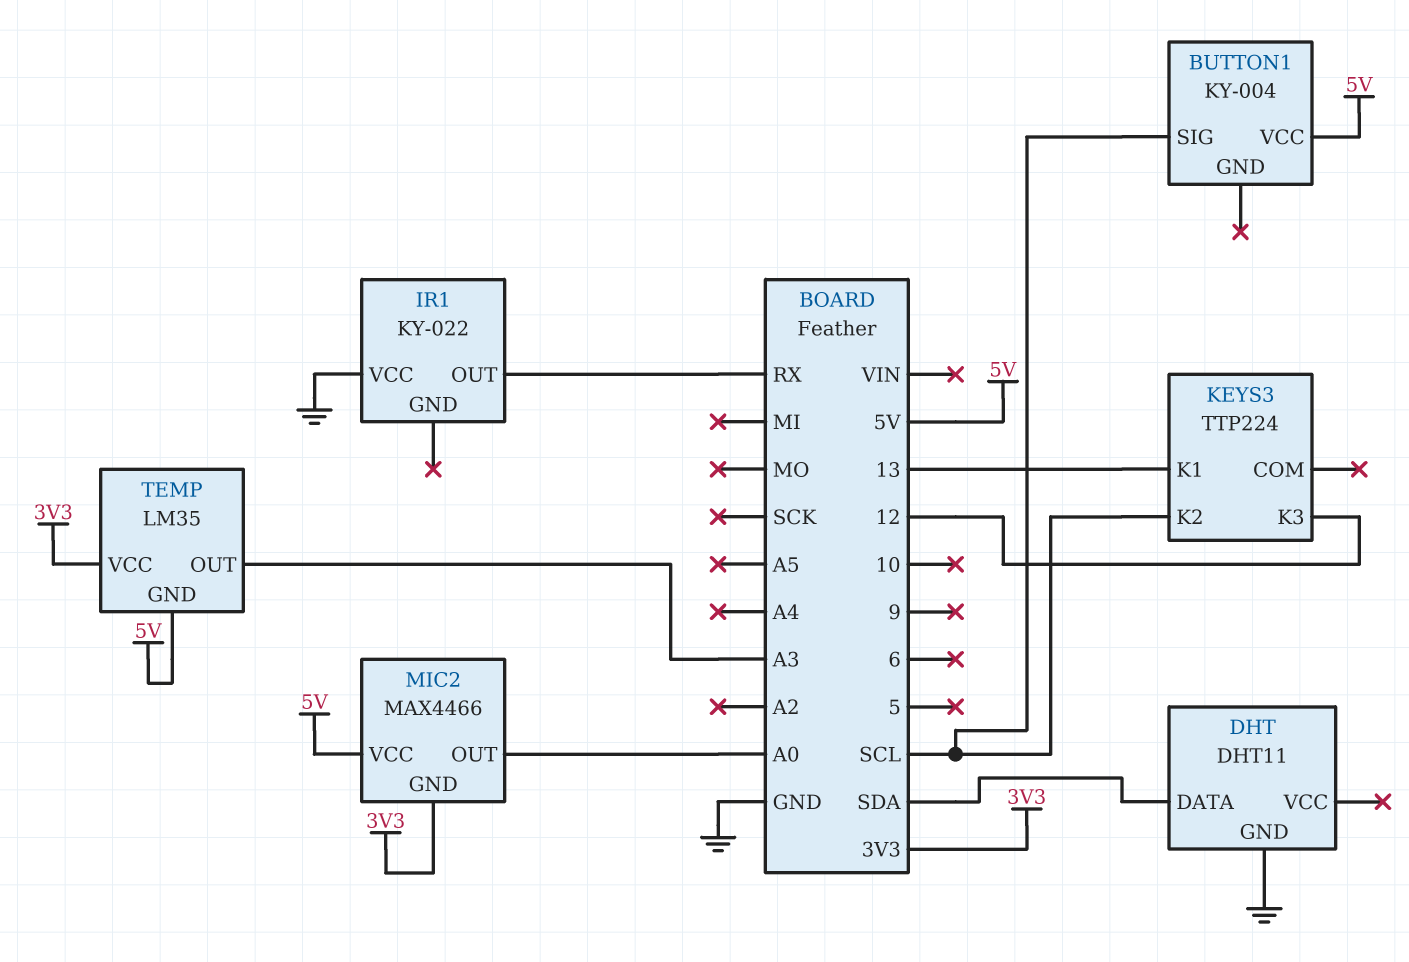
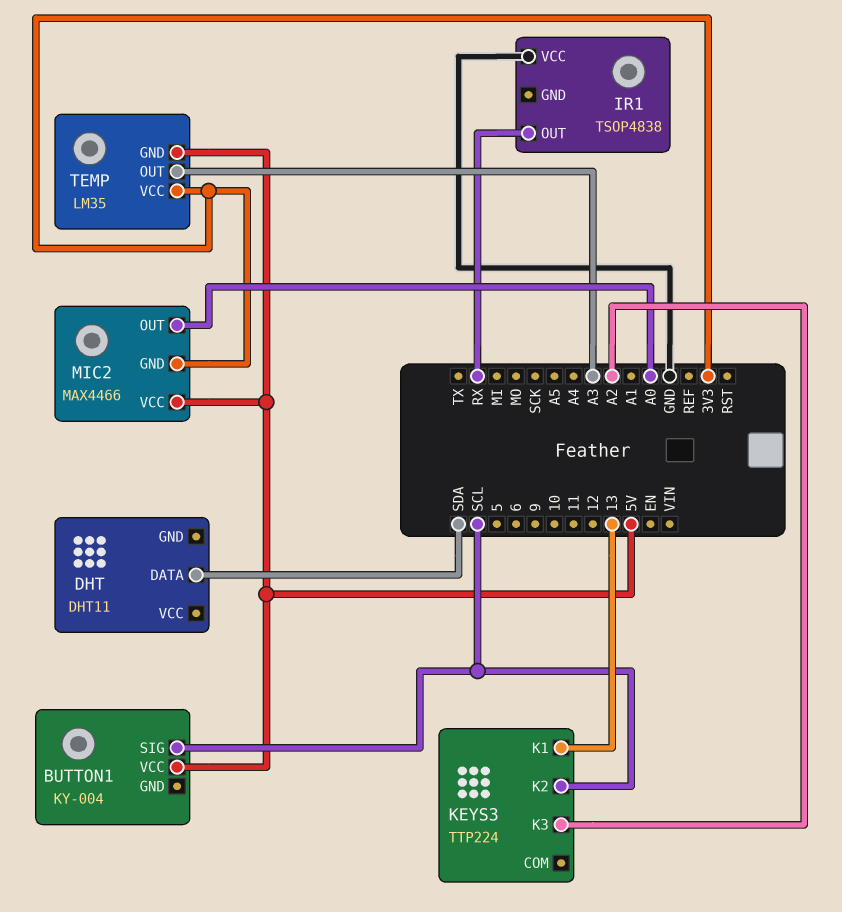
DHT pin GND: GND -> none
IR1: KY-022 -> TSOP4838
KEYS3 pin K3: 12 -> A2

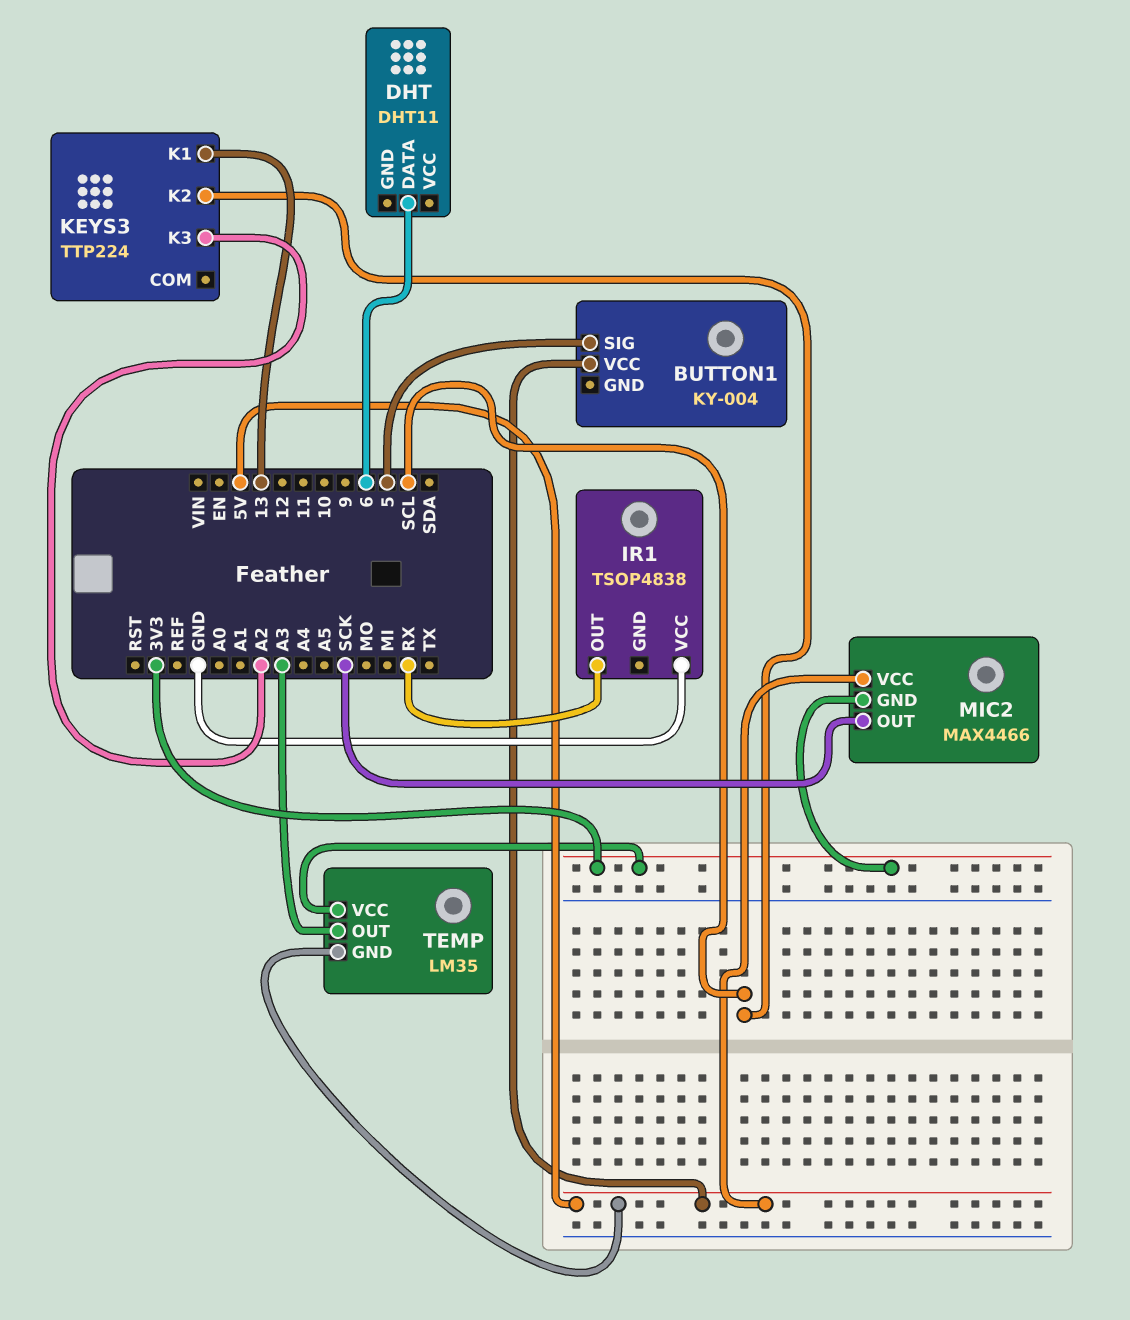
BUTTON1 pin SIG: SCL -> 5
DHT pin DATA: SDA -> 6
MIC2 pin OUT: A0 -> SCK

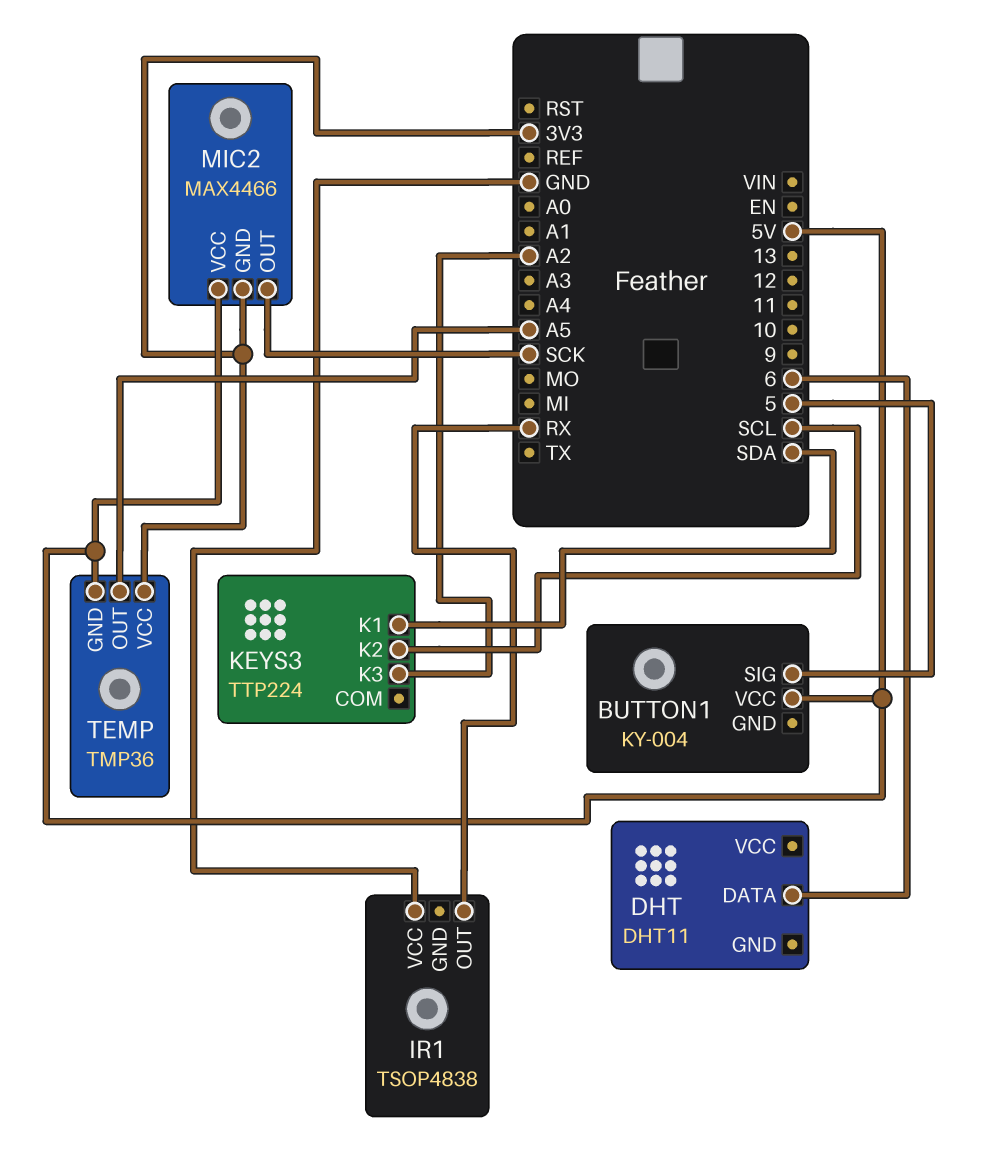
KEYS3 pin K1: 13 -> SDA
TEMP: LM35 -> TMP36
TEMP pin OUT: A3 -> A5

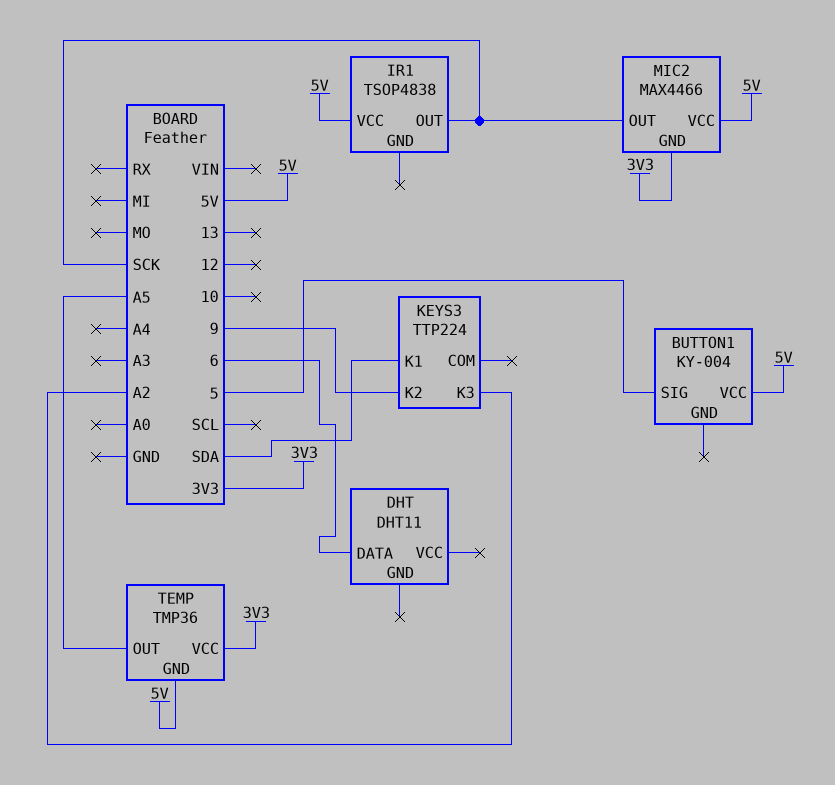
IR1 pin OUT: RX -> SCK
IR1 pin VCC: GND -> 5V
KEYS3 pin K2: SCL -> 9

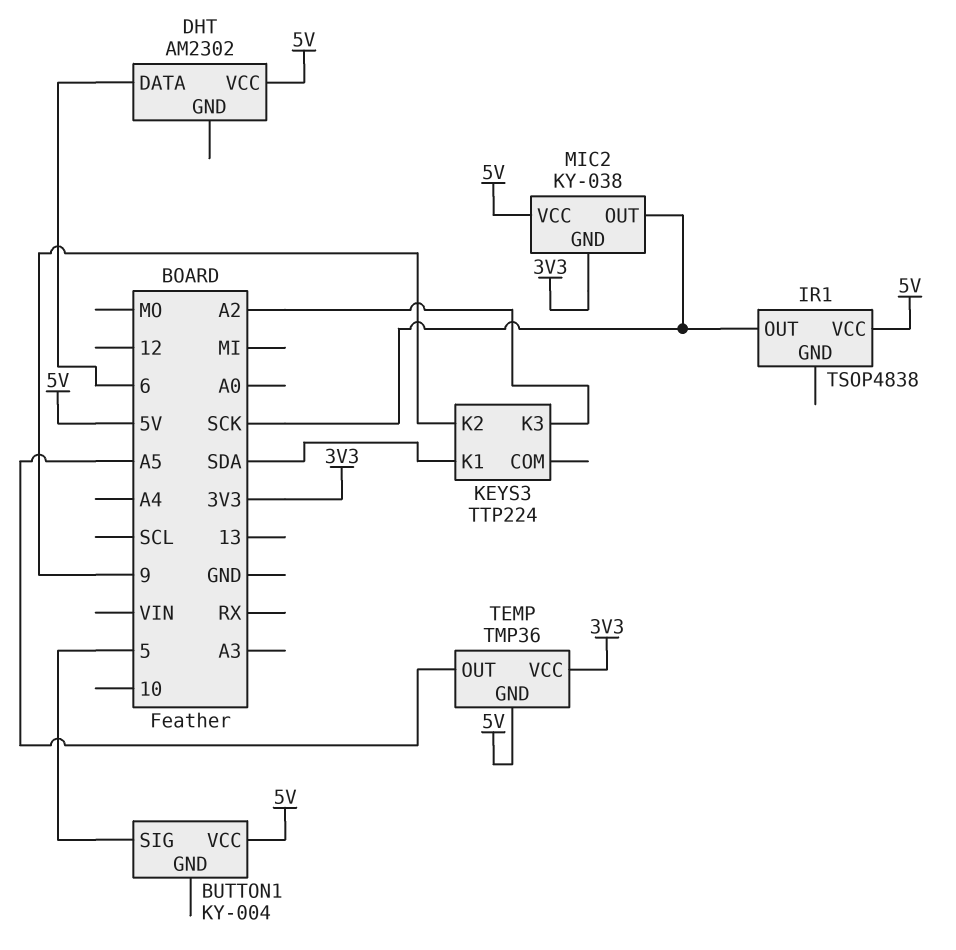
DHT: DHT11 -> AM2302
DHT pin VCC: none -> 5V
MIC2: MAX4466 -> KY-038

